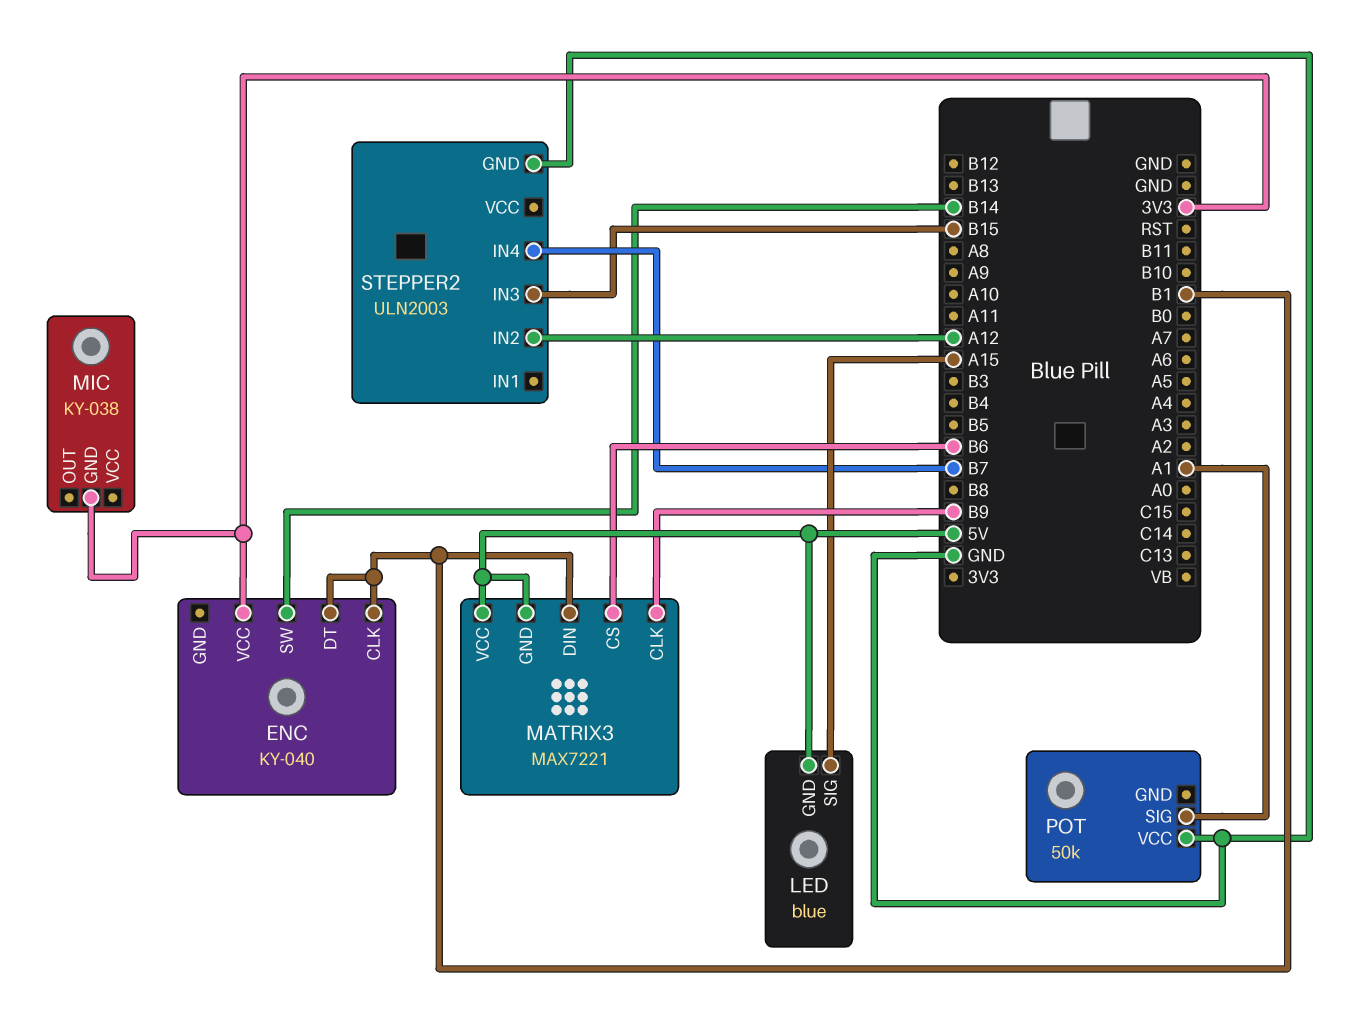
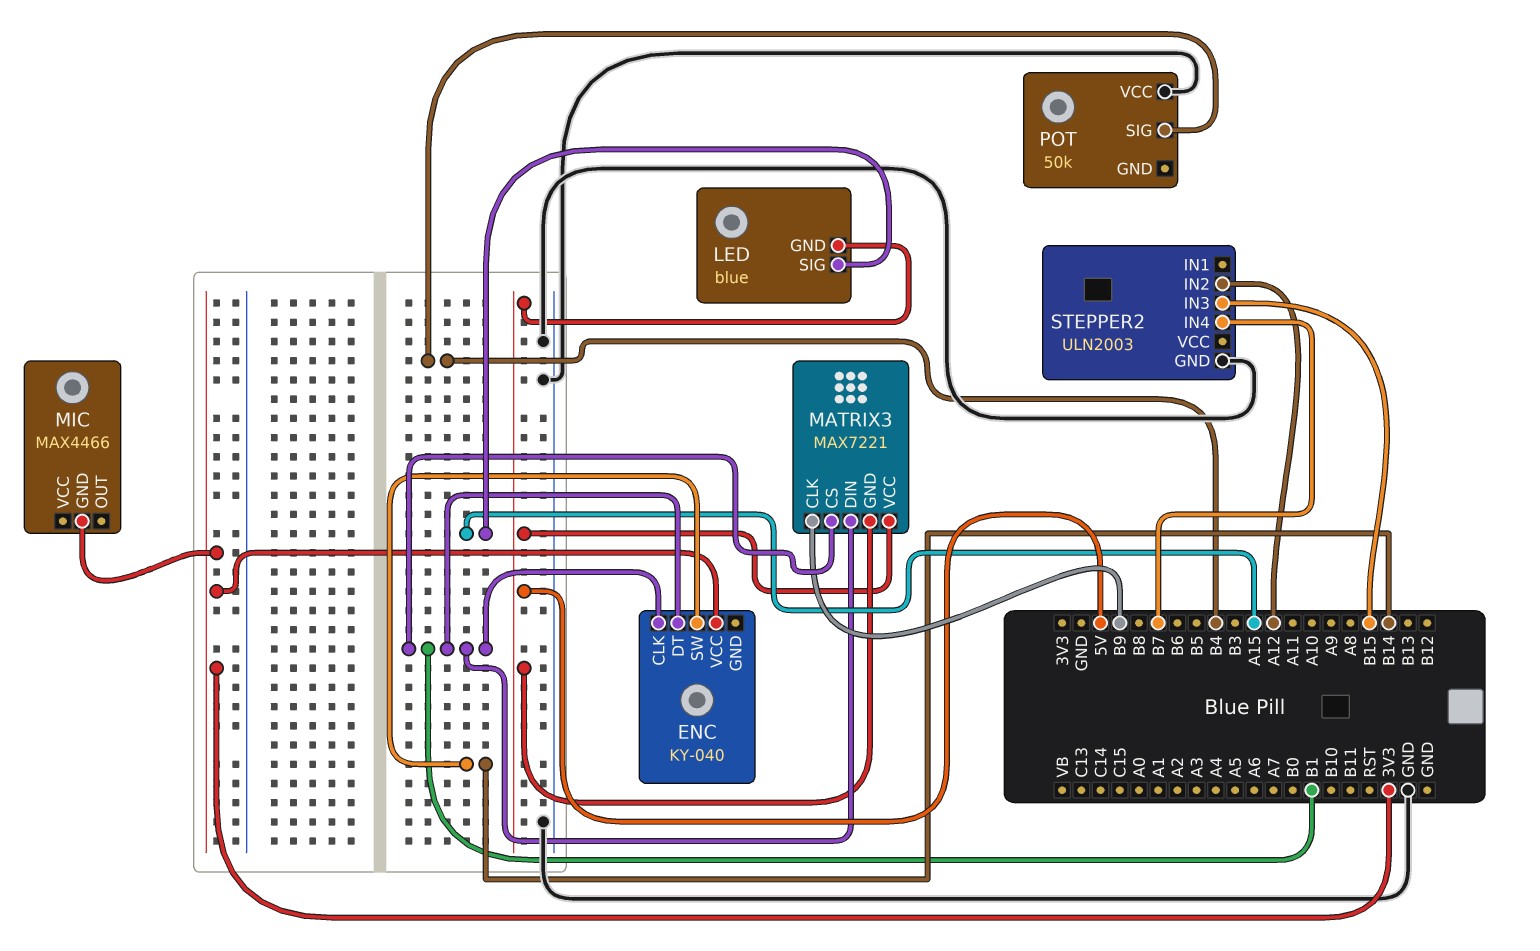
MATRIX3 pin CS: B6 -> B1
MIC: KY-038 -> MAX4466
POT pin SIG: A1 -> B4

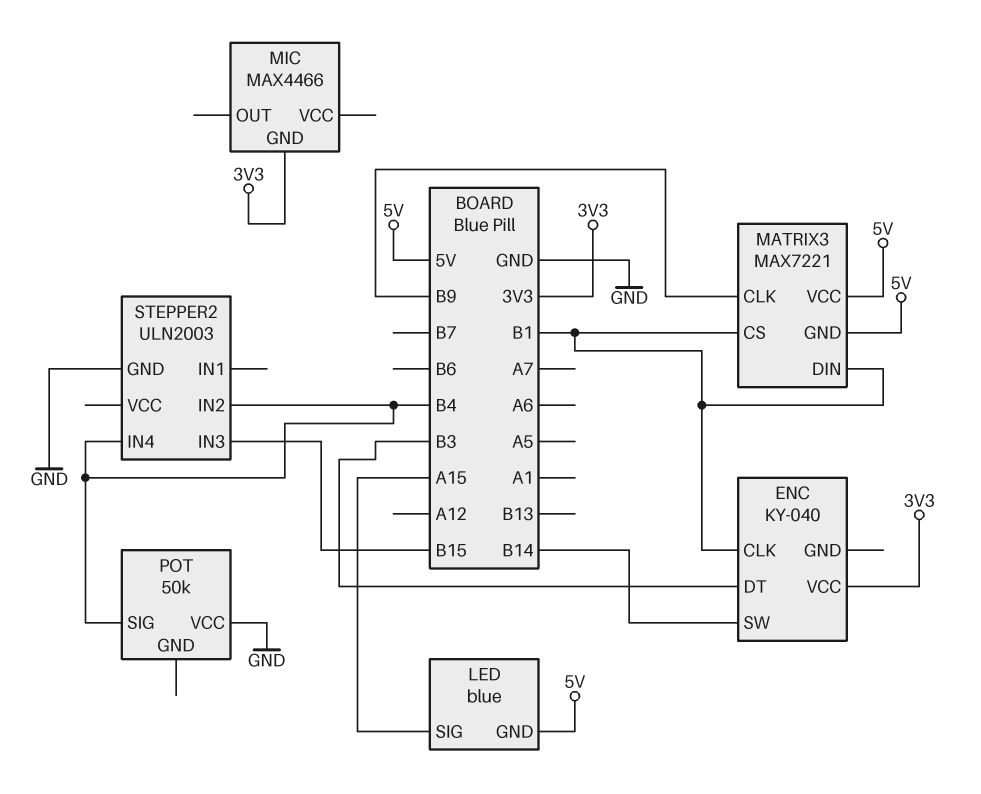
ENC pin DT: B1 -> B3
STEPPER2 pin IN2: A12 -> B4
STEPPER2 pin IN4: B7 -> B4

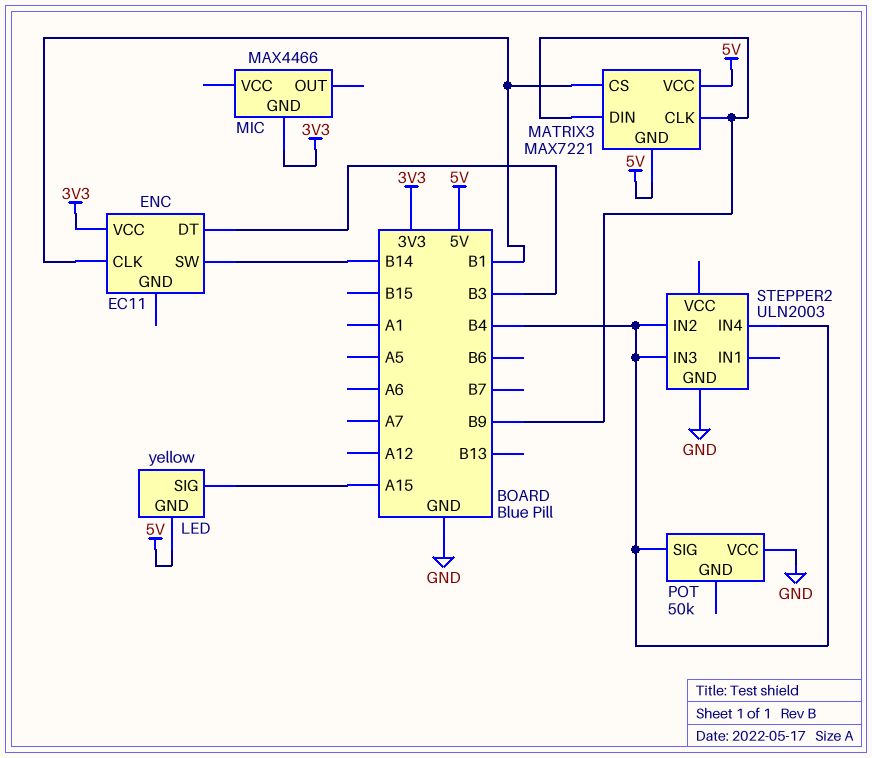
ENC: KY-040 -> EC11
LED: blue -> yellow
MATRIX3 pin DIN: B1 -> B9
STEPPER2 pin IN3: B15 -> B4

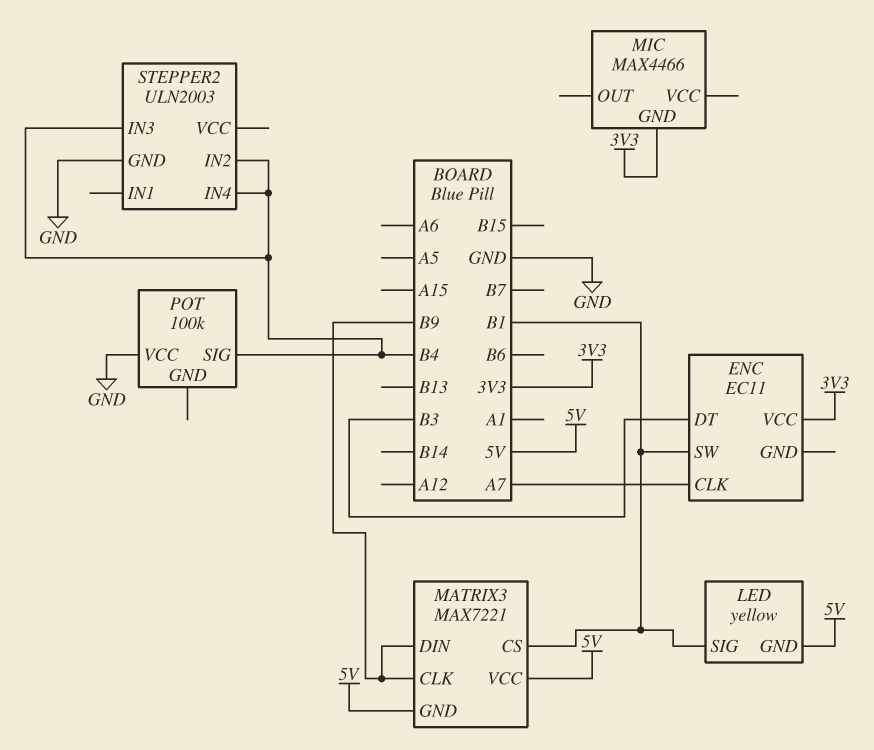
ENC pin CLK: B1 -> A7
ENC pin SW: B14 -> B1
LED pin SIG: A15 -> B1
POT: 50k -> 100k

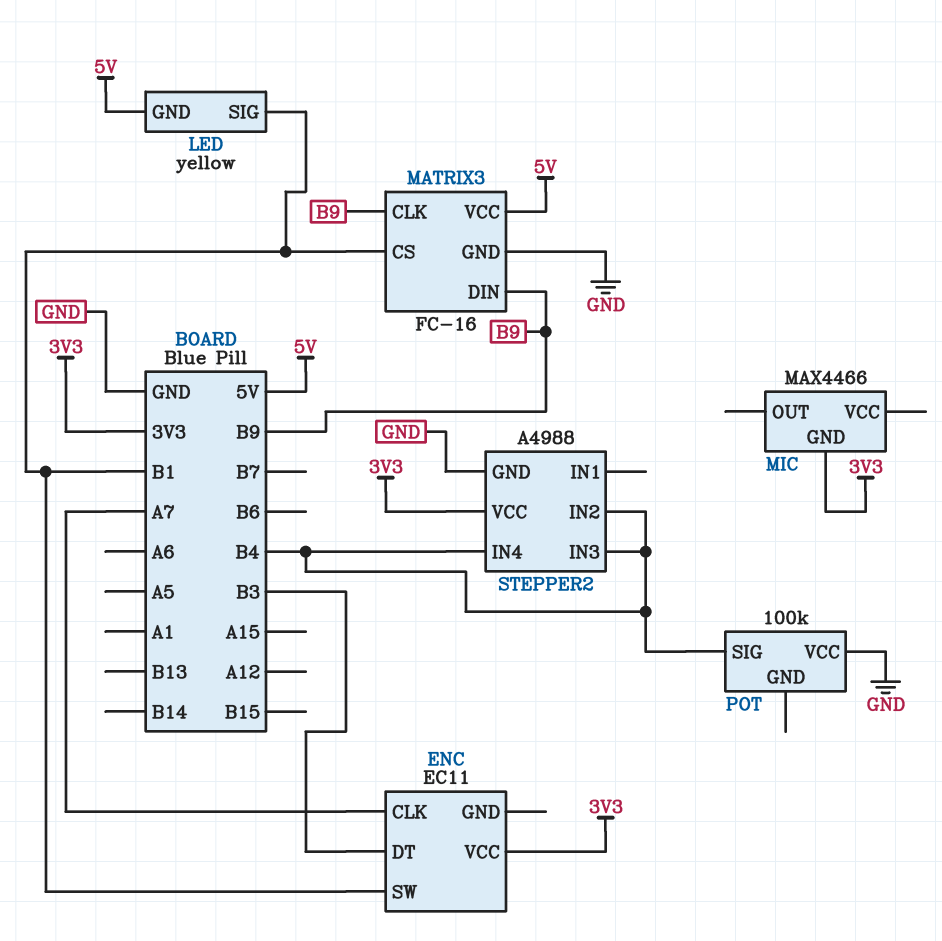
MATRIX3: MAX7221 -> FC-16
MATRIX3 pin GND: 5V -> GND
STEPPER2: ULN2003 -> A4988
STEPPER2 pin VCC: none -> 3V3

